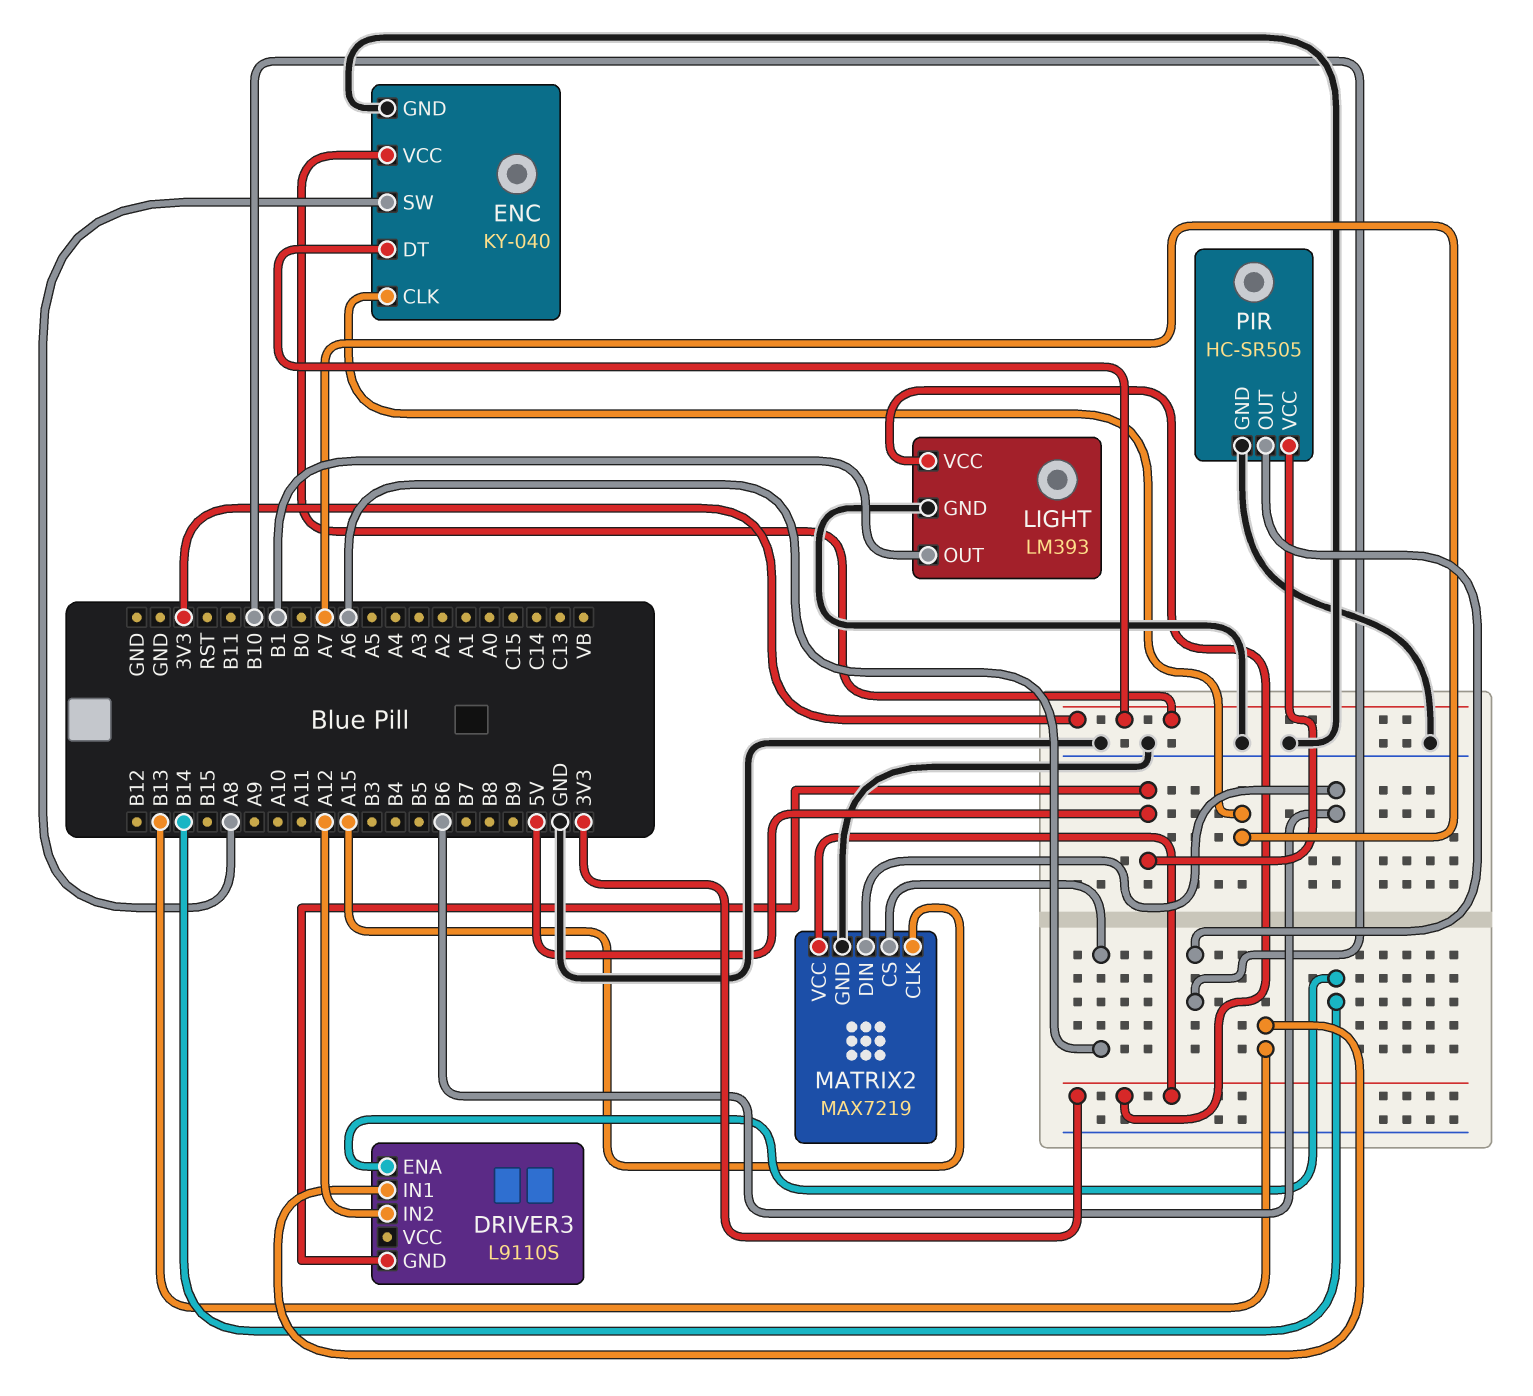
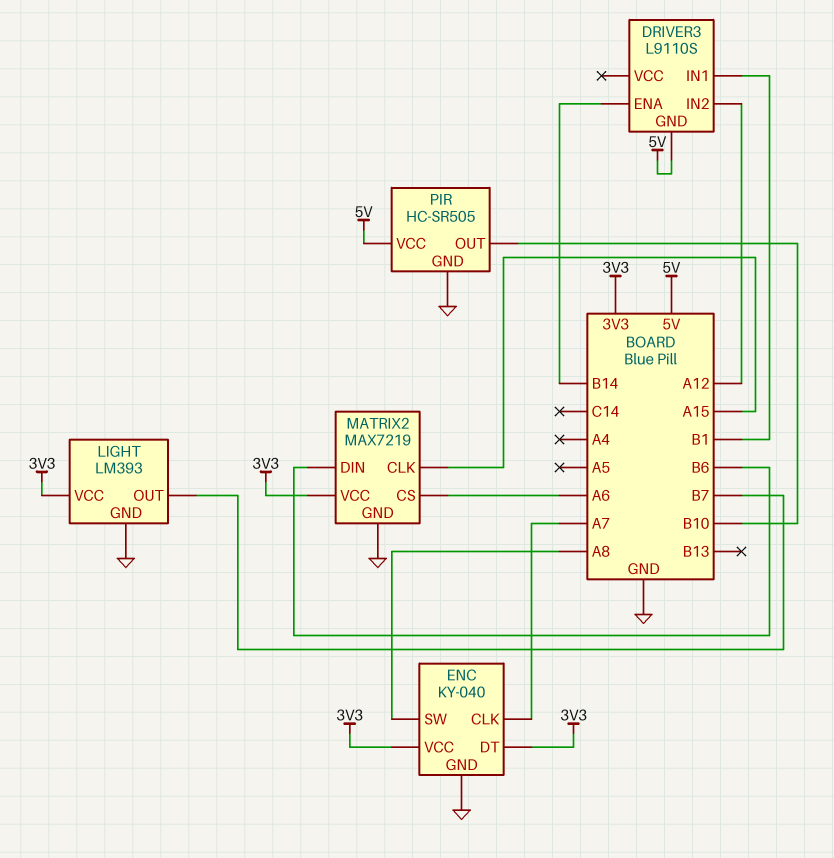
DRIVER3 pin IN1: B13 -> B1
LIGHT pin OUT: B1 -> B7

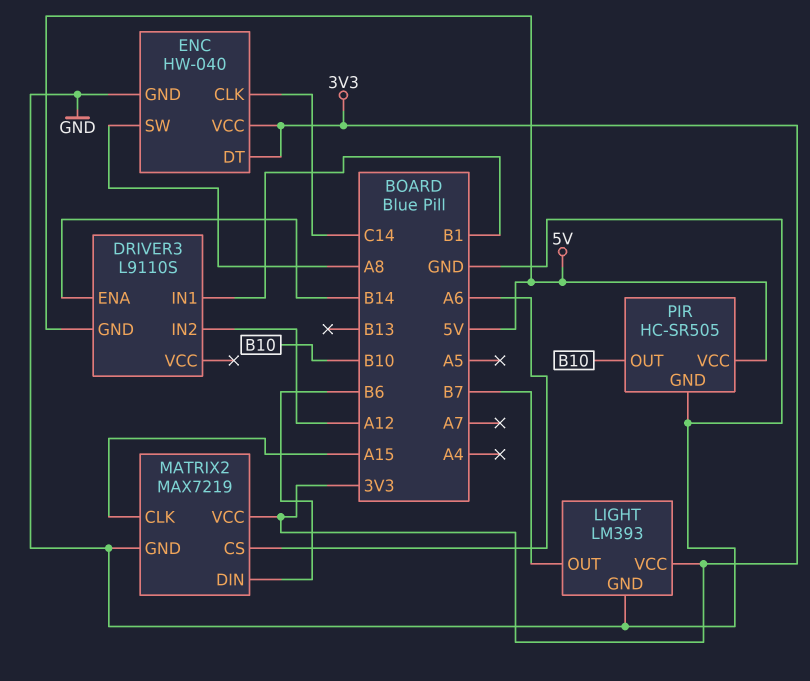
ENC: KY-040 -> HW-040
ENC pin CLK: A7 -> C14

